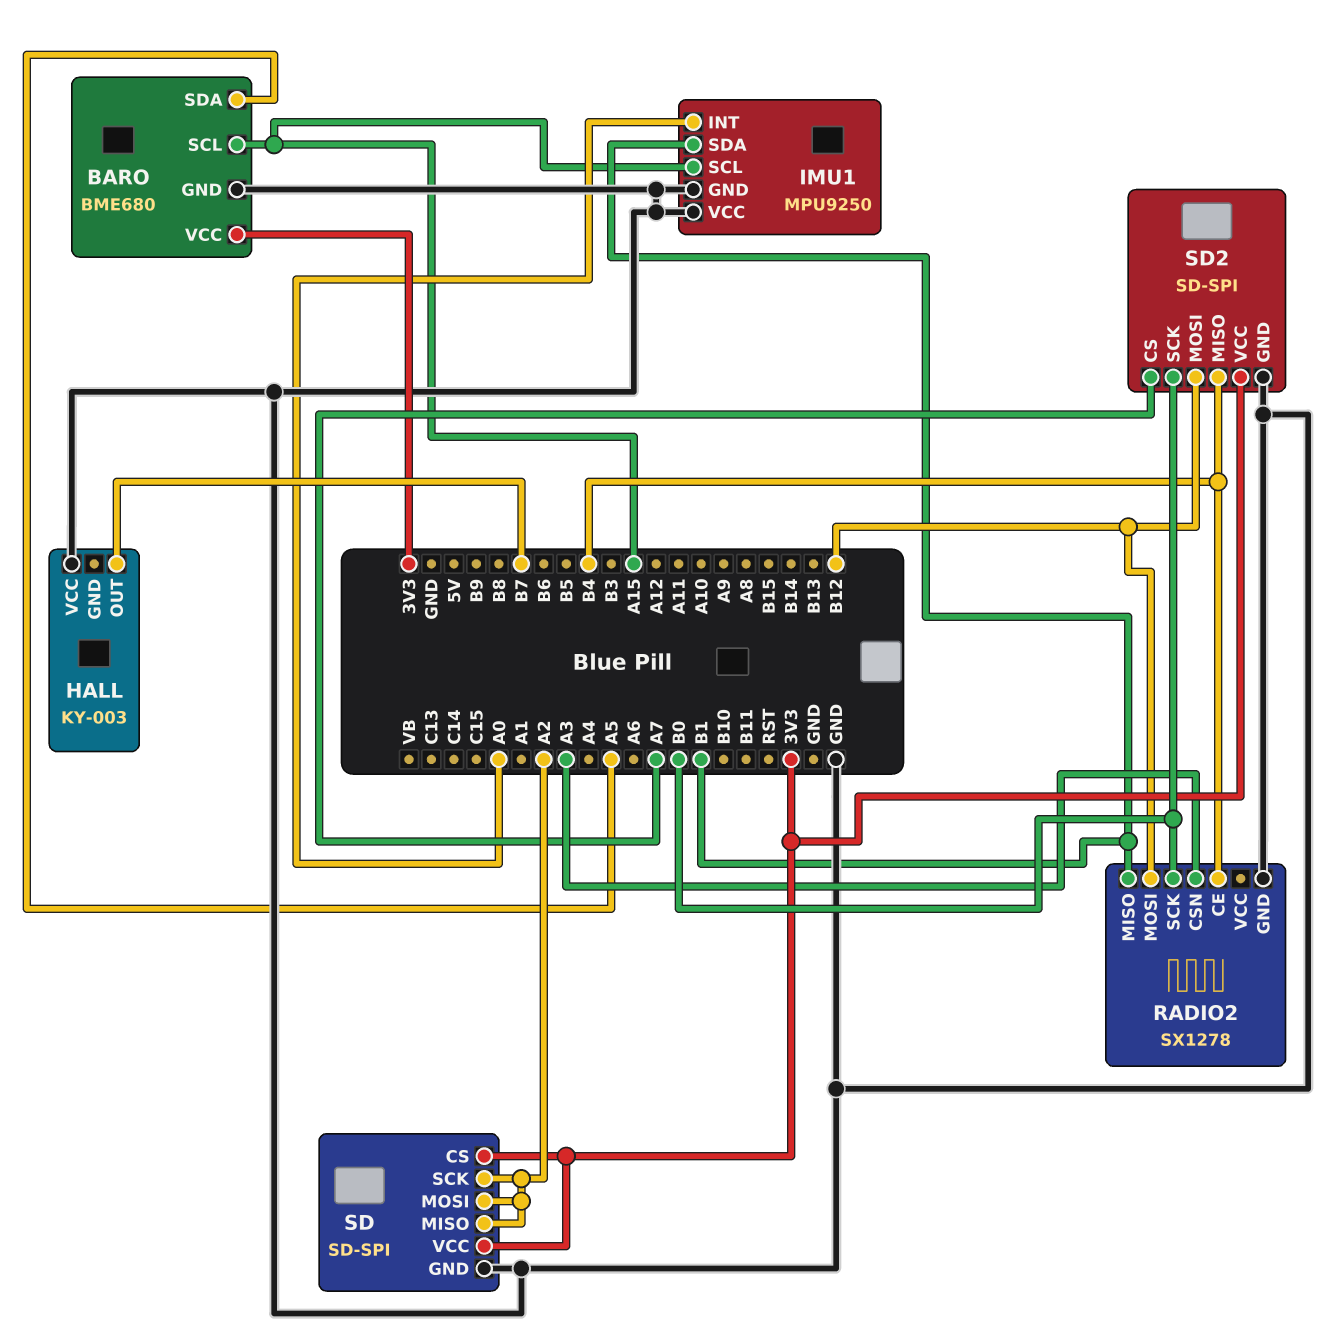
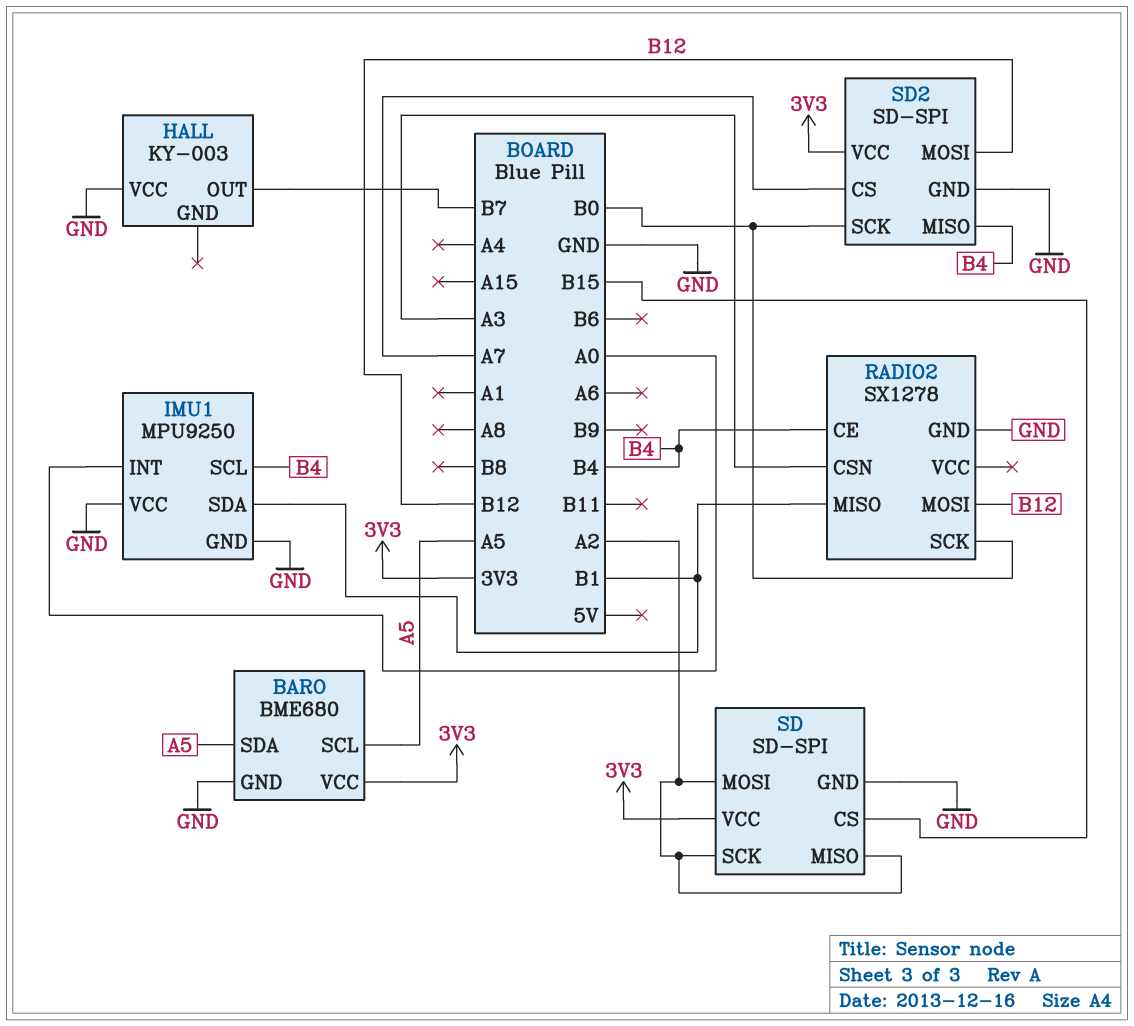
BARO pin SCL: A15 -> A5
IMU1 pin SCL: A15 -> B4
SD pin CS: 3V3 -> B15

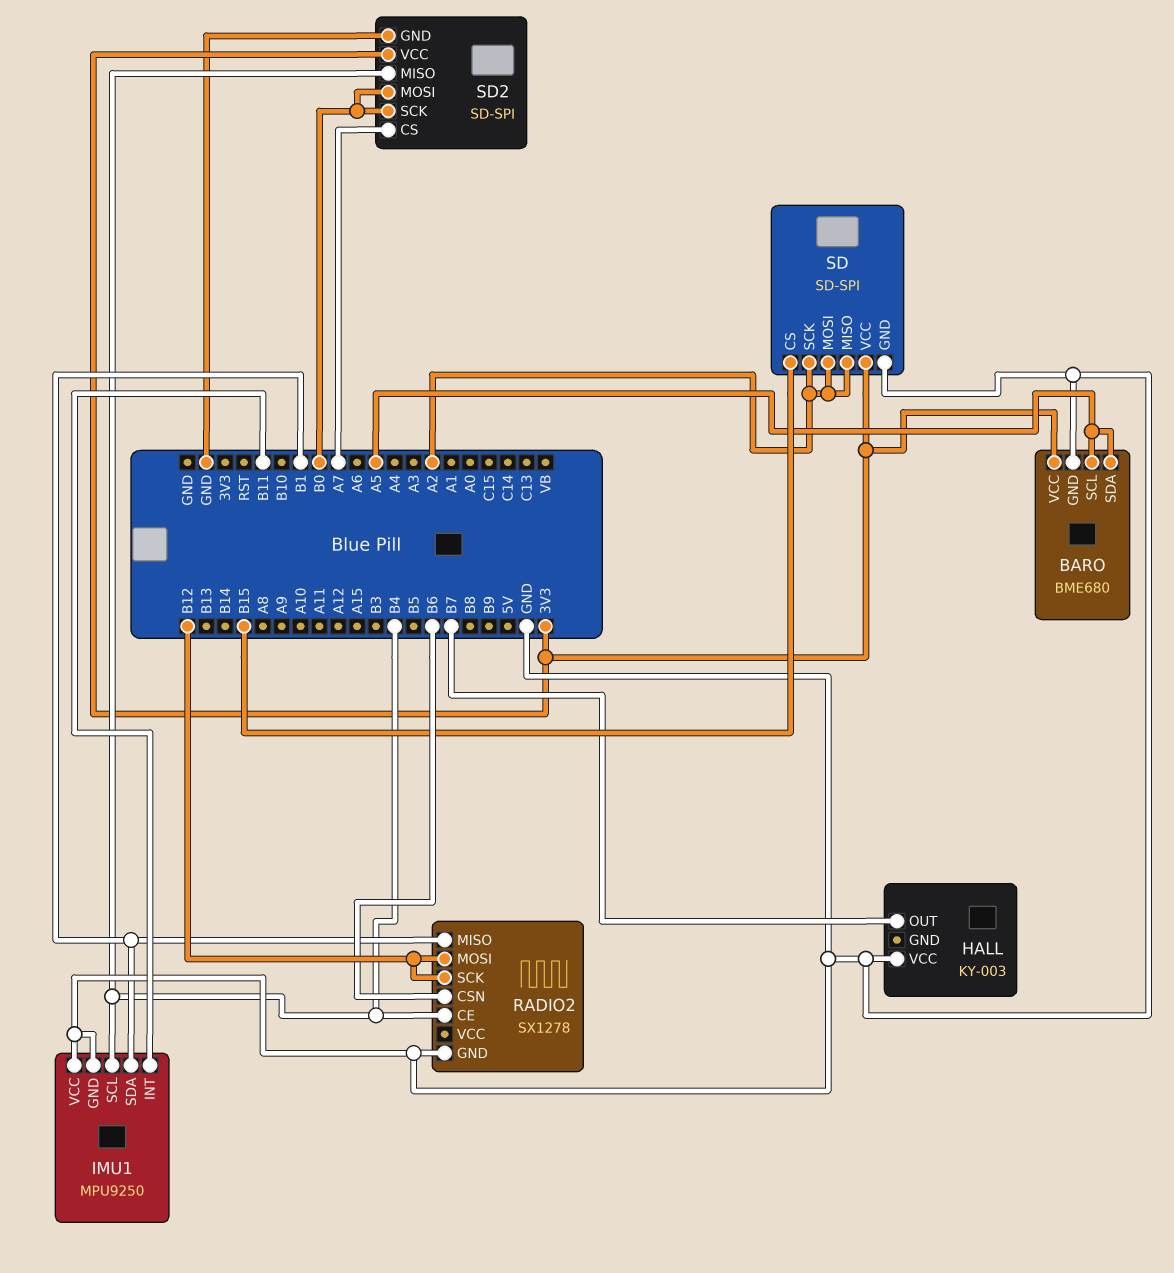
IMU1 pin INT: A0 -> B11
RADIO2 pin CSN: A3 -> B6
RADIO2 pin SCK: B0 -> B12
SD2 pin MOSI: B12 -> B0

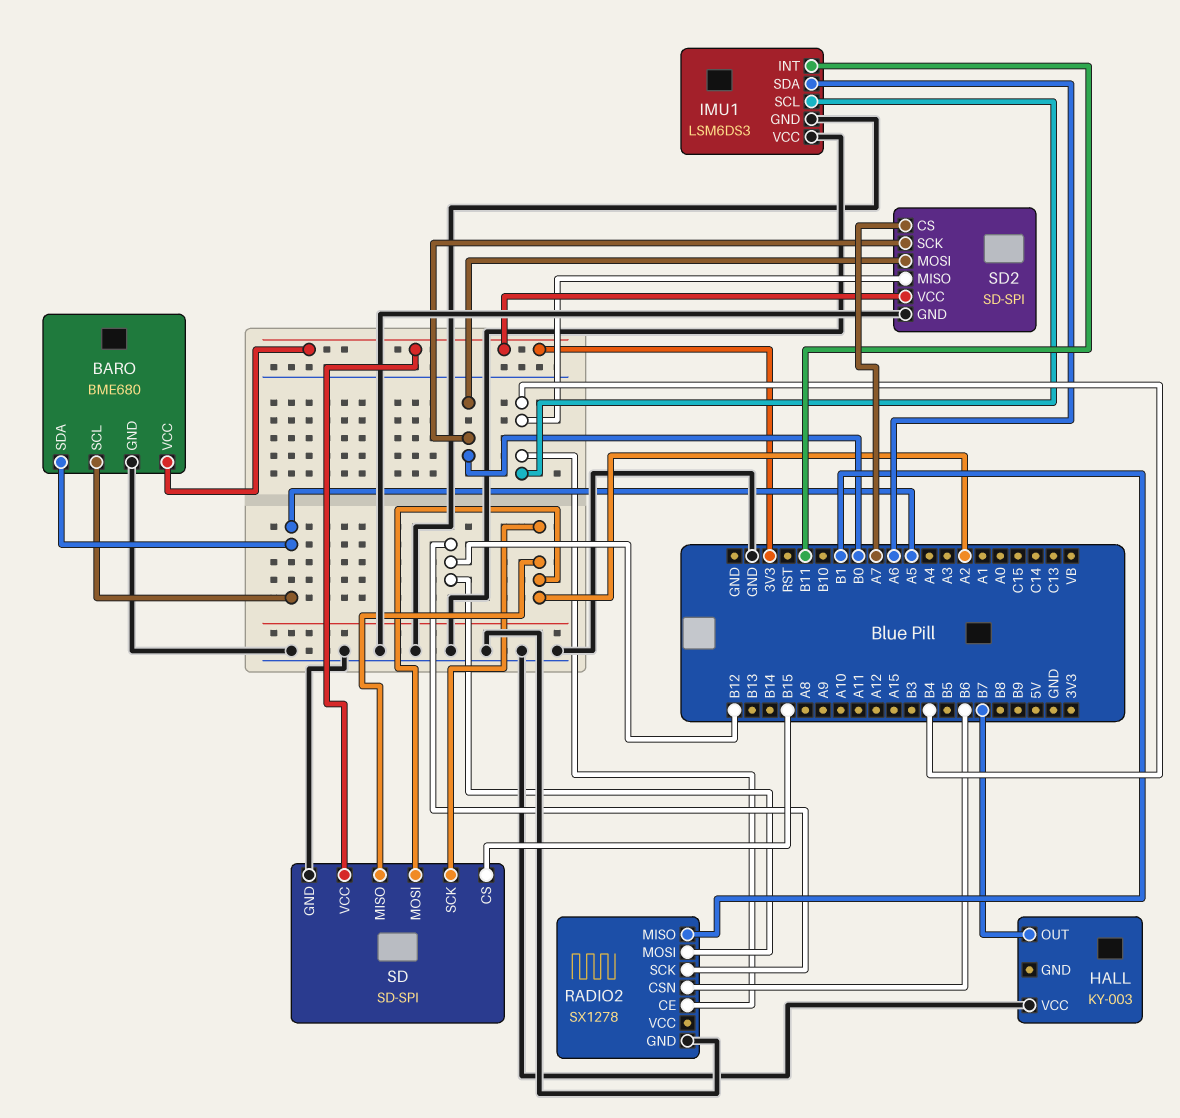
IMU1: MPU9250 -> LSM6DS3
IMU1 pin SDA: B1 -> A6

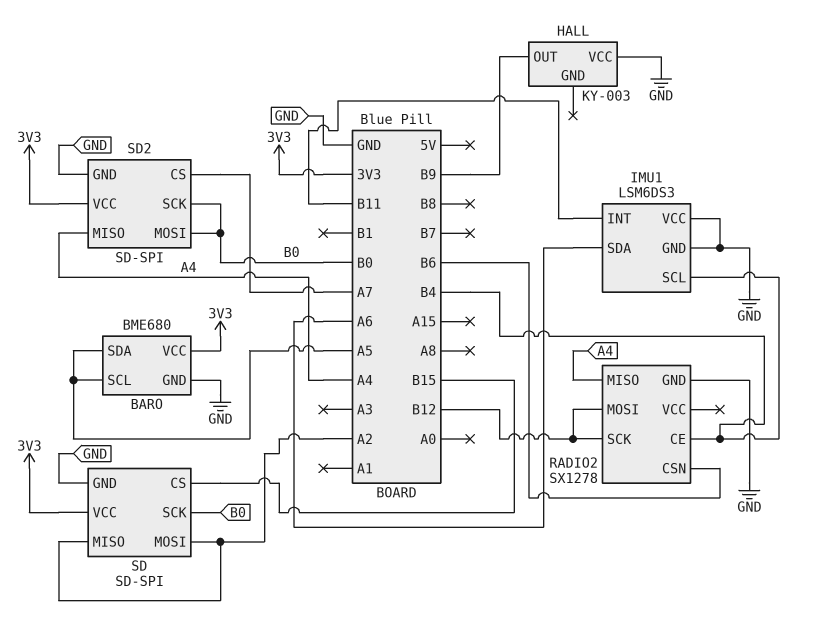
HALL pin OUT: B7 -> B9
RADIO2 pin MISO: B1 -> A4
SD pin SCK: A2 -> B0
SD2 pin MISO: B4 -> A4

